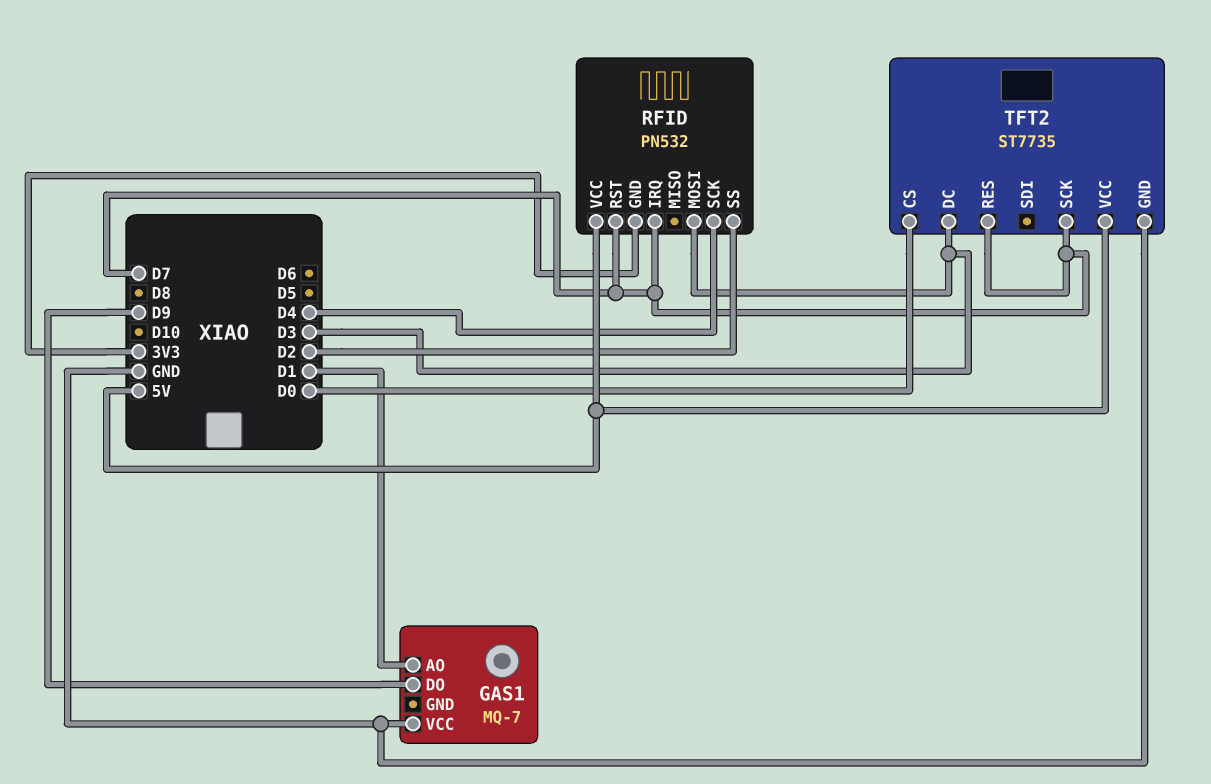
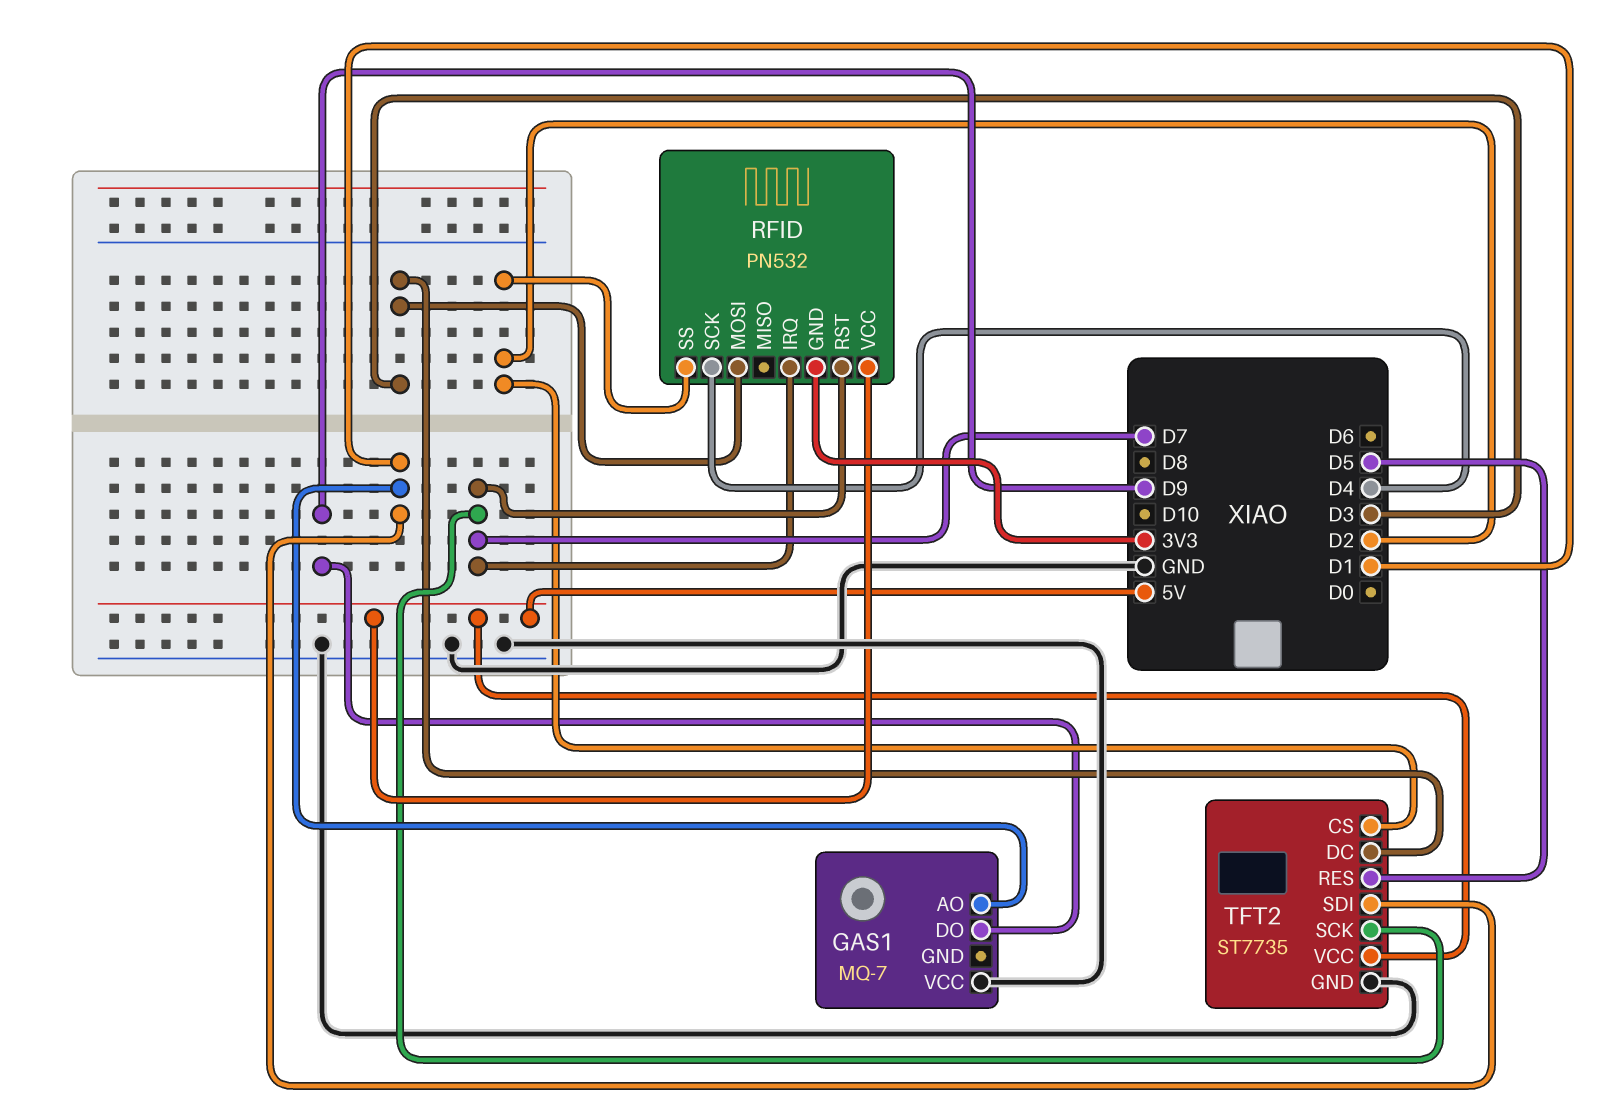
TFT2 pin CS: D0 -> D2
TFT2 pin RES: D7 -> D5
TFT2 pin SDI: none -> D1

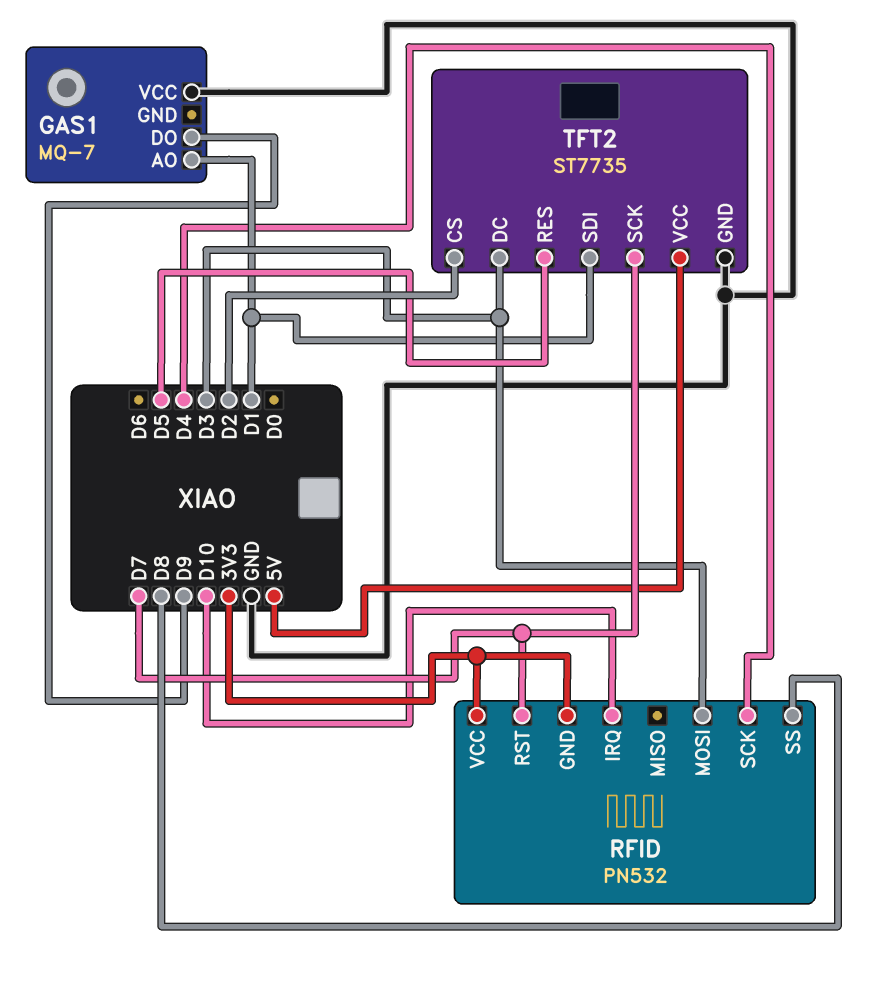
RFID pin IRQ: D7 -> D10
RFID pin SS: D2 -> D8
RFID pin VCC: 5V -> 3V3

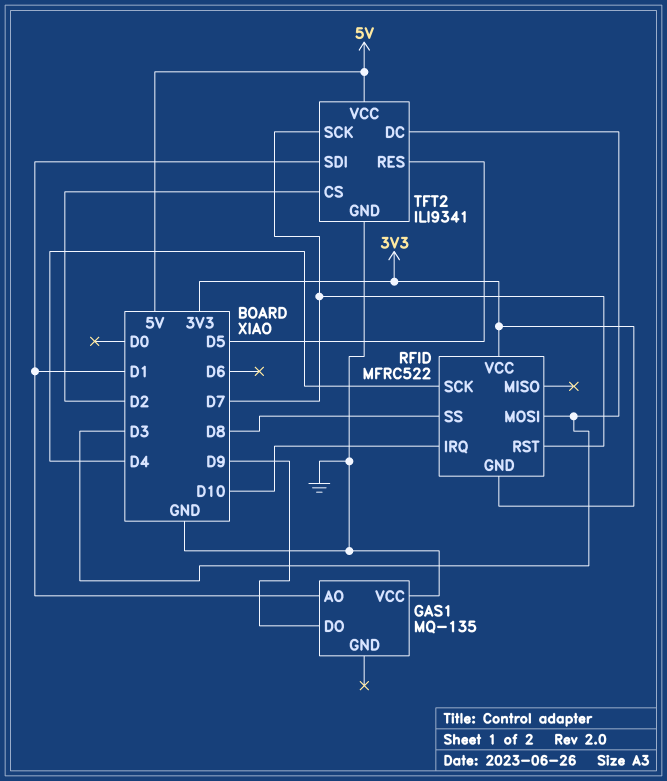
GAS1: MQ-7 -> MQ-135
RFID: PN532 -> MFRC522
TFT2: ST7735 -> ILI9341

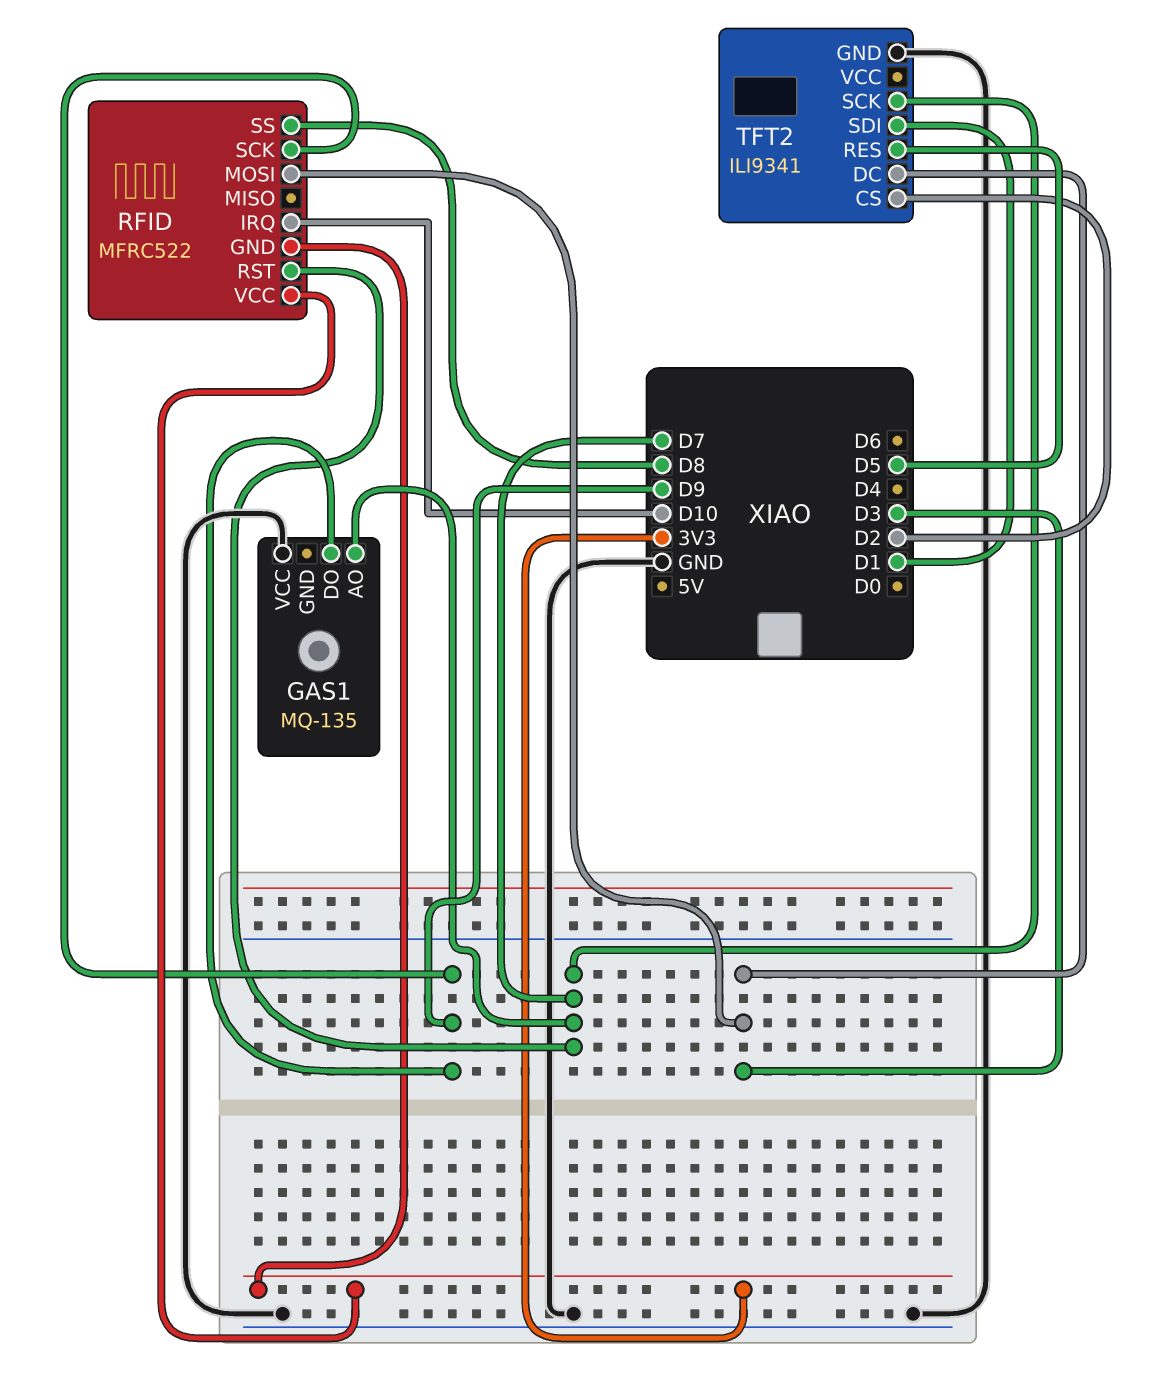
GAS1 pin AO: D1 -> D7
RFID pin SCK: D4 -> D9
TFT2 pin VCC: 5V -> none

